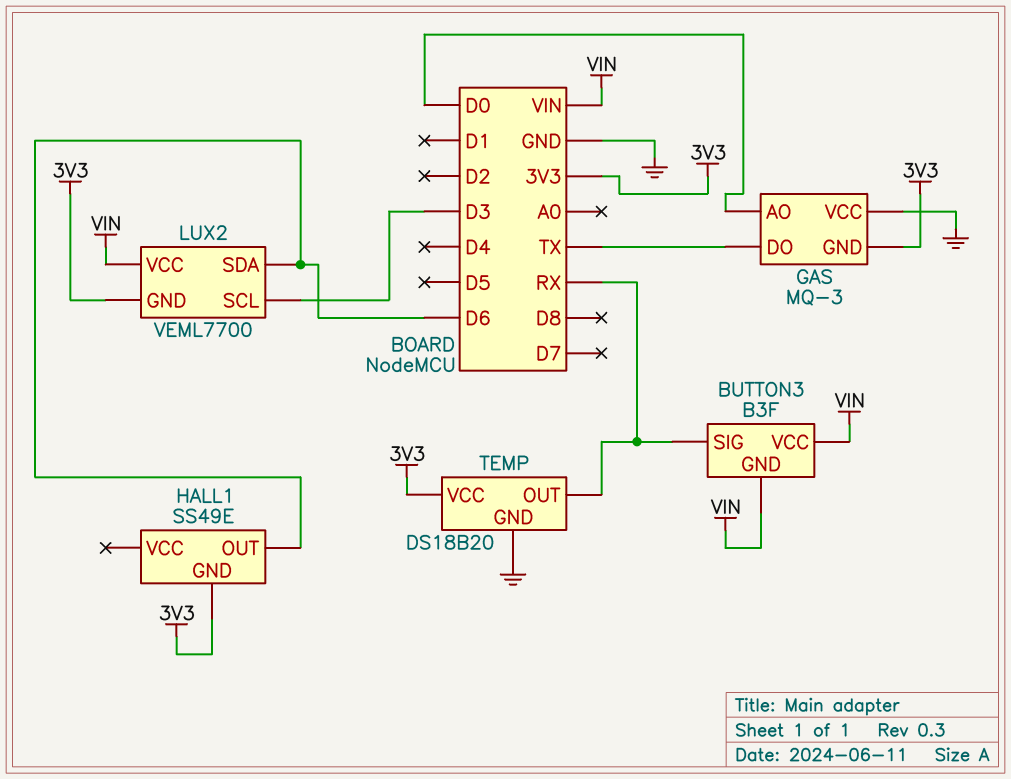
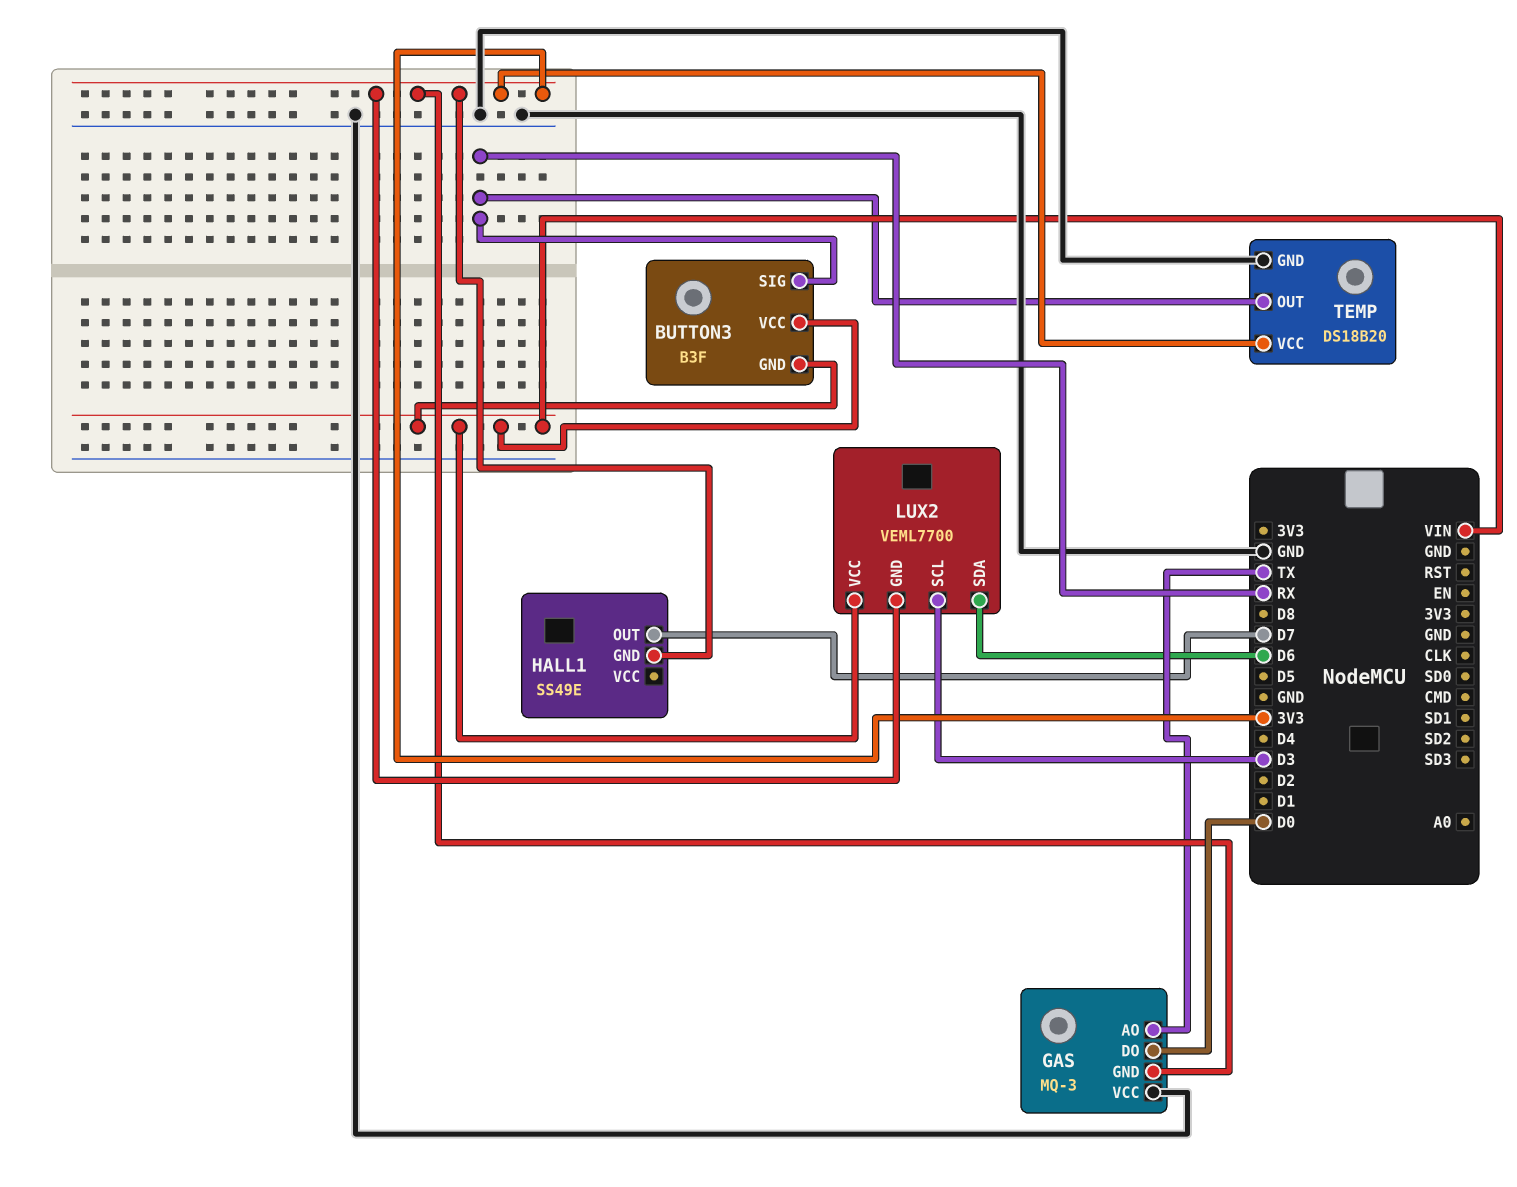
GAS pin AO: D0 -> TX
GAS pin DO: TX -> D0
HALL1 pin OUT: D6 -> D7

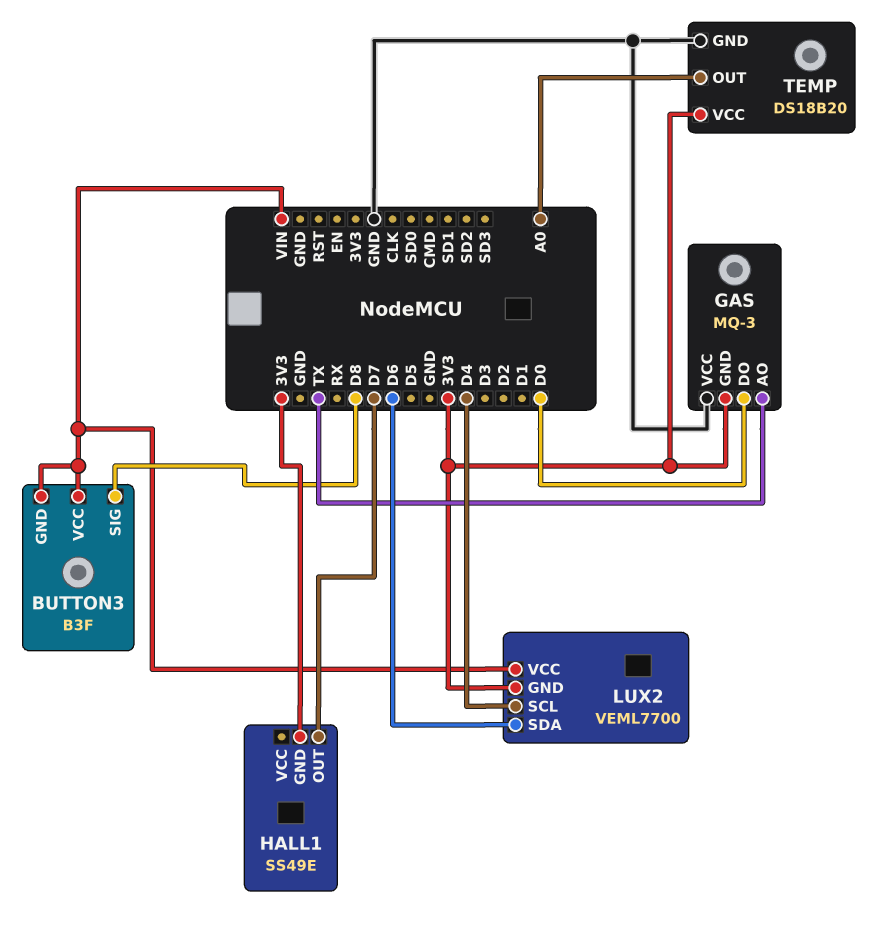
BUTTON3 pin SIG: RX -> D8
LUX2 pin SCL: D3 -> D4
TEMP pin OUT: RX -> A0

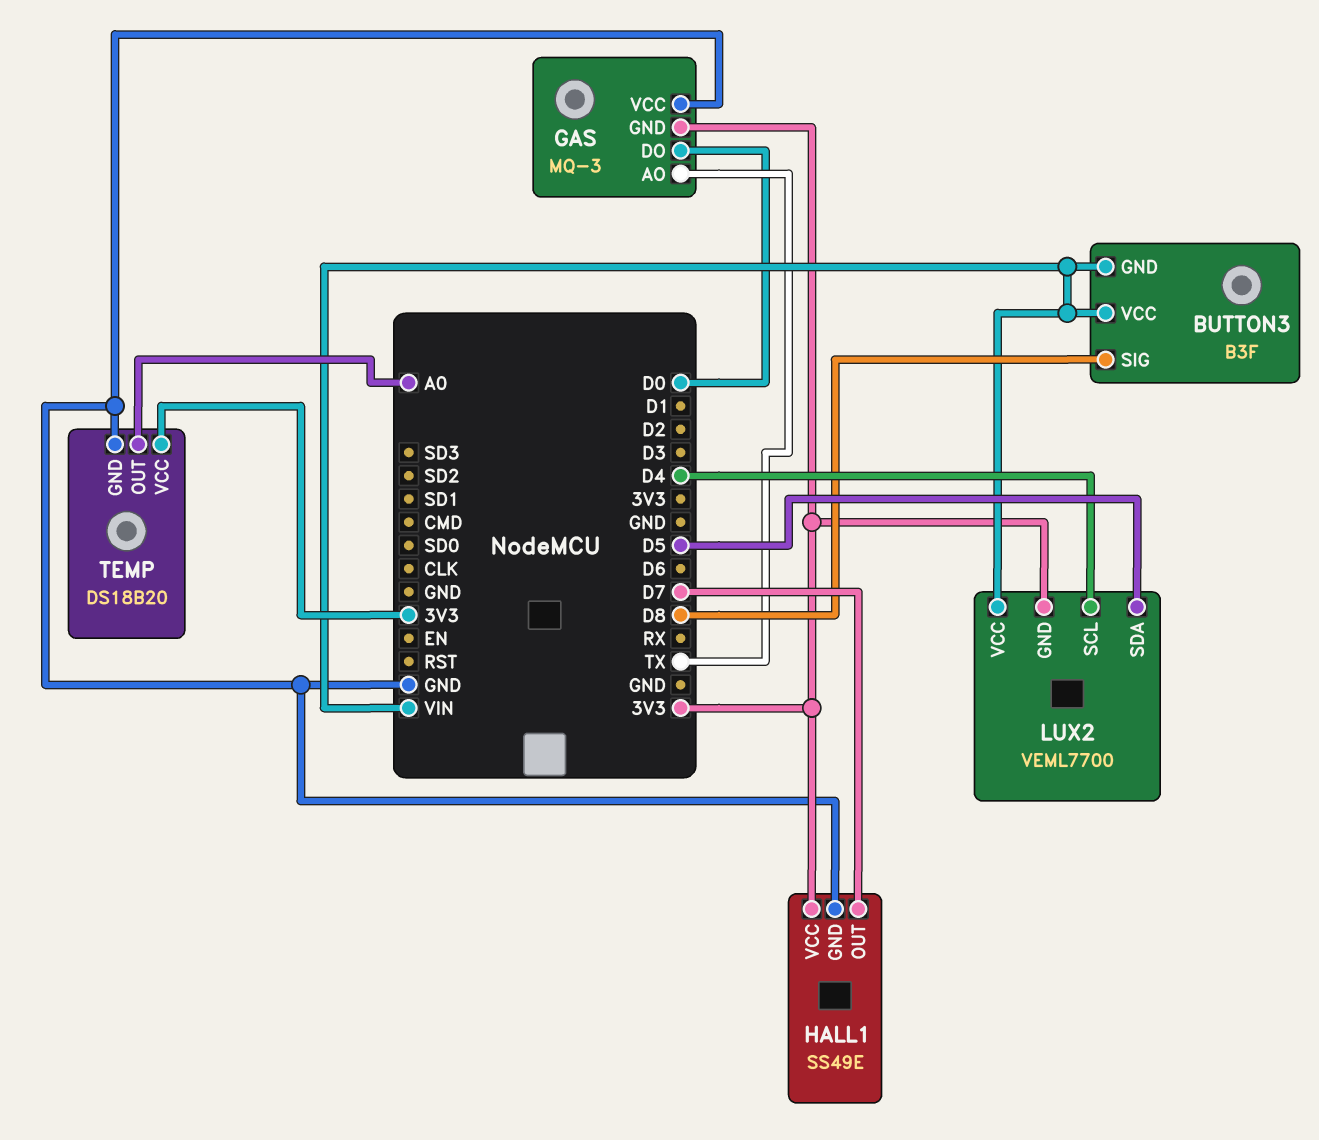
HALL1 pin GND: 3V3 -> GND
HALL1 pin VCC: none -> 3V3
LUX2 pin SDA: D6 -> D5

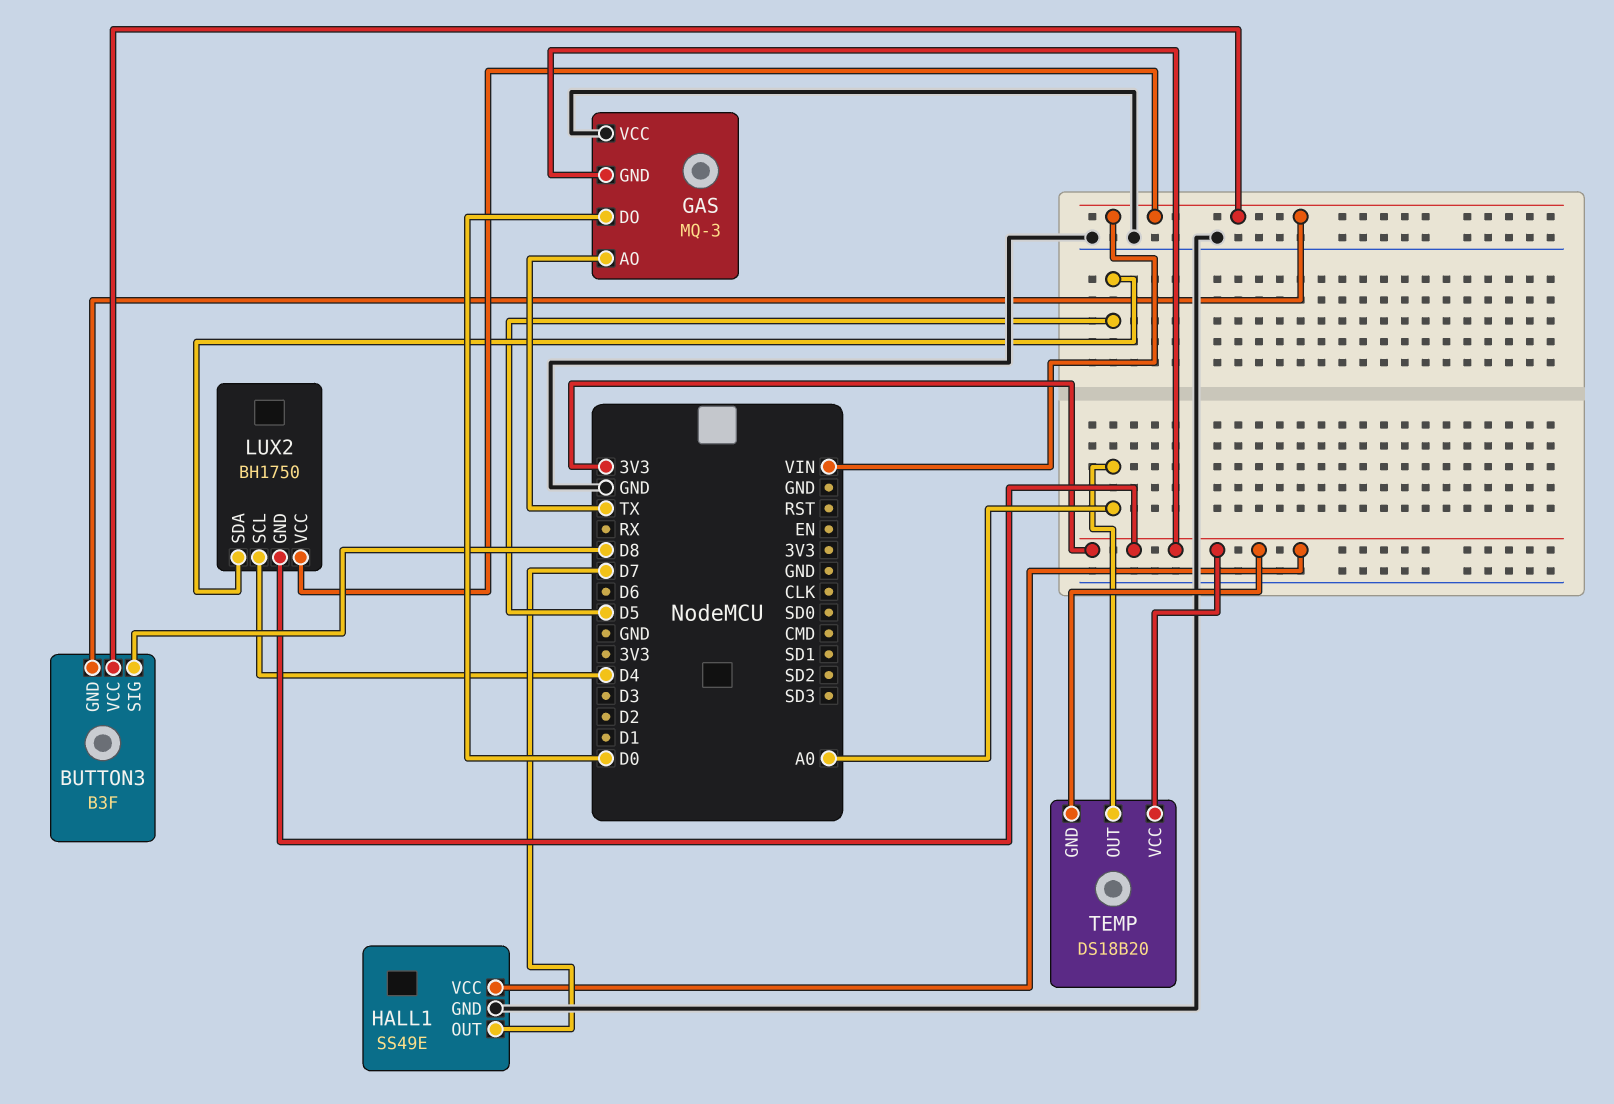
LUX2: VEML7700 -> BH1750
TEMP pin GND: GND -> 3V3

